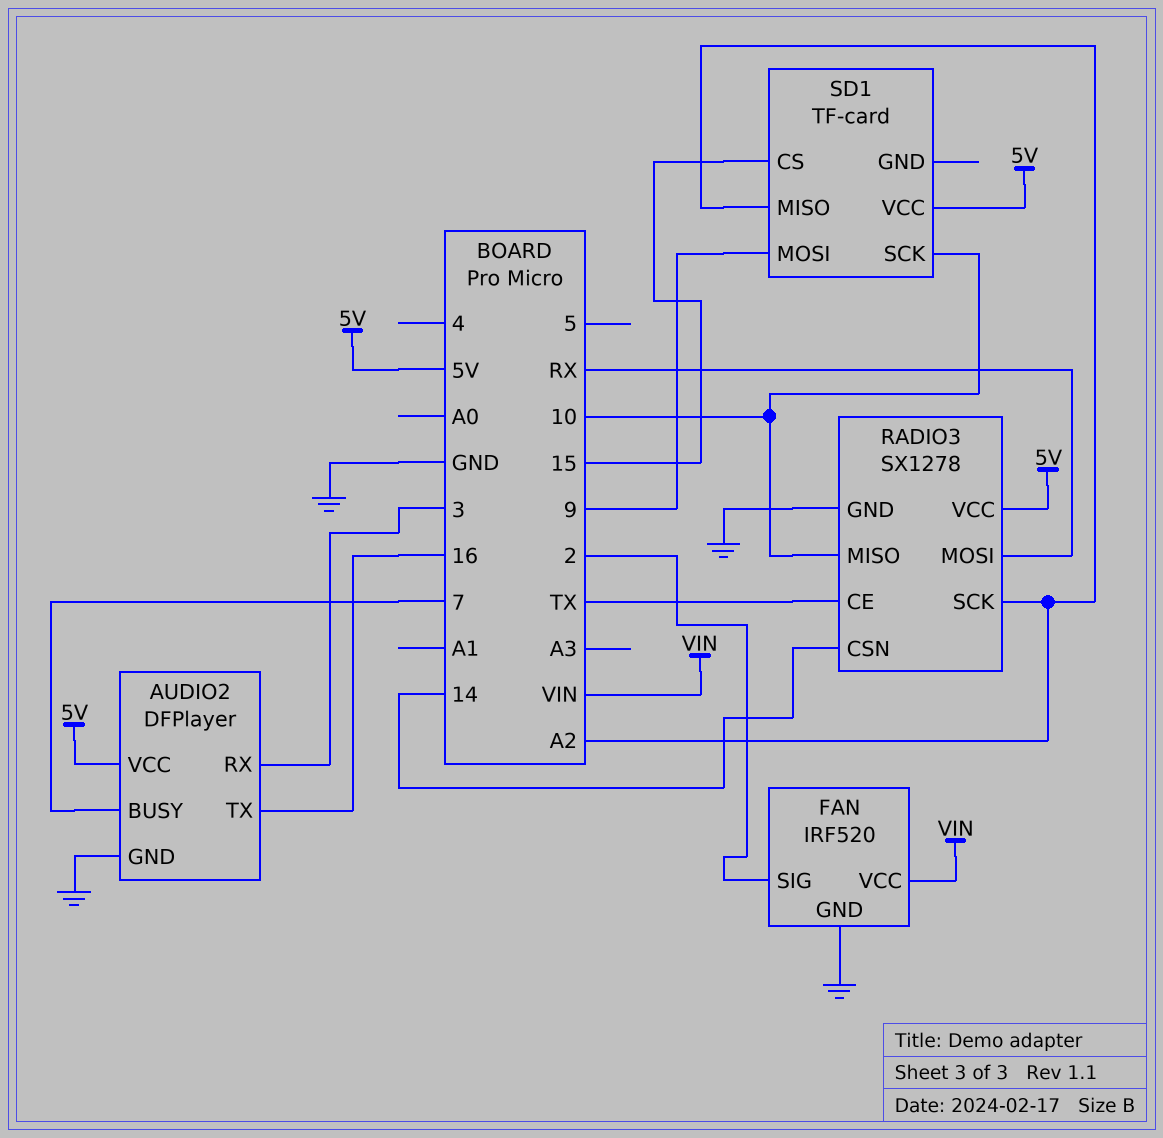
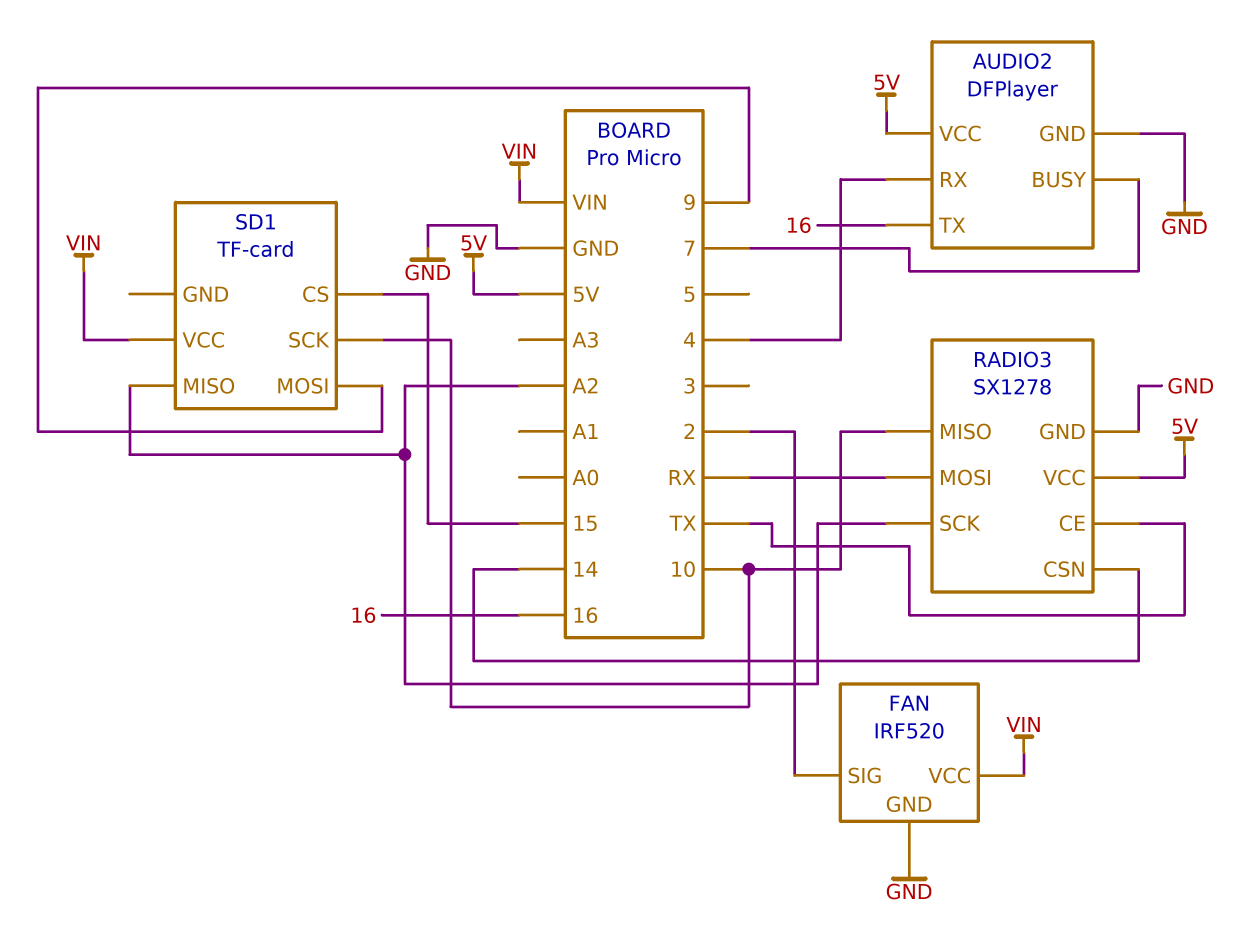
AUDIO2 pin RX: 3 -> 4
SD1 pin VCC: 5V -> VIN

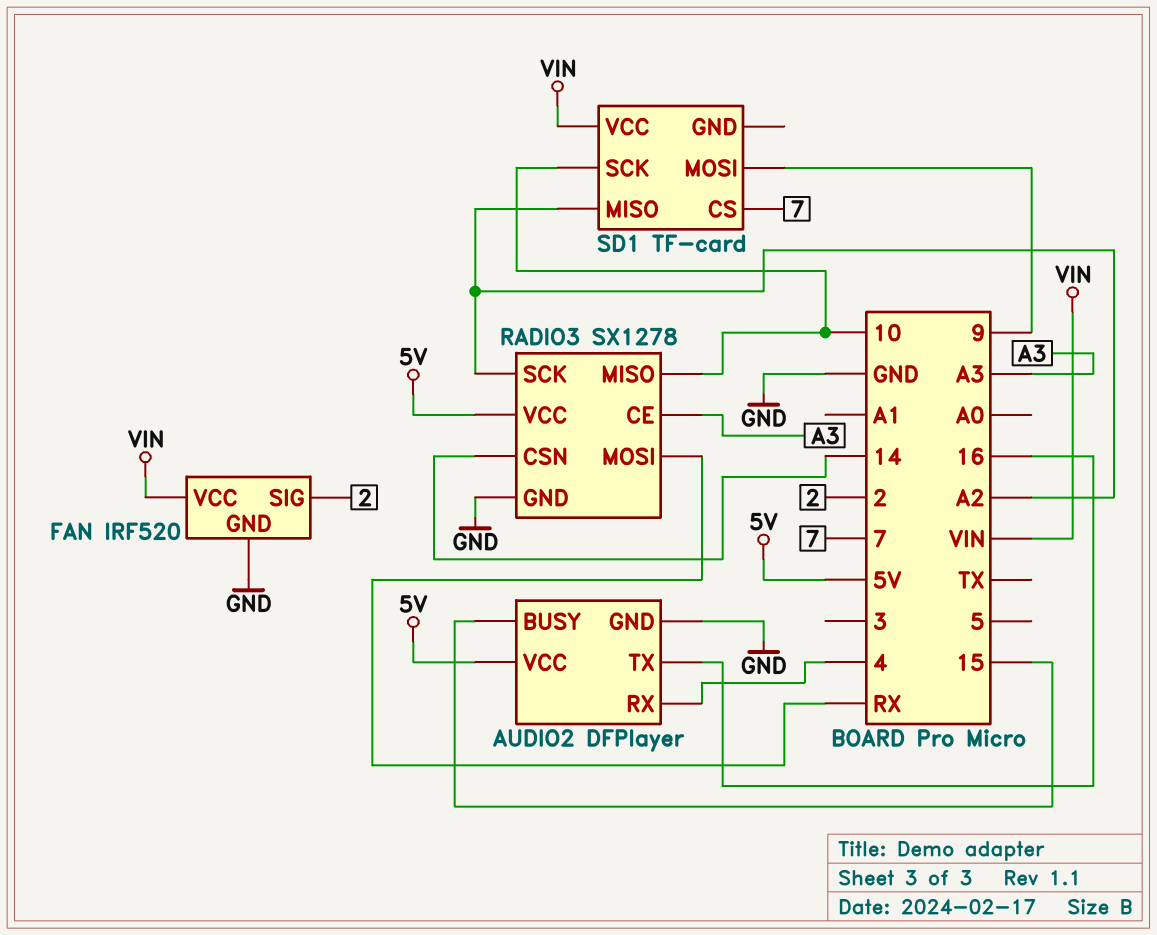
AUDIO2 pin BUSY: 7 -> 15
RADIO3 pin CE: TX -> A3
SD1 pin CS: 15 -> 7

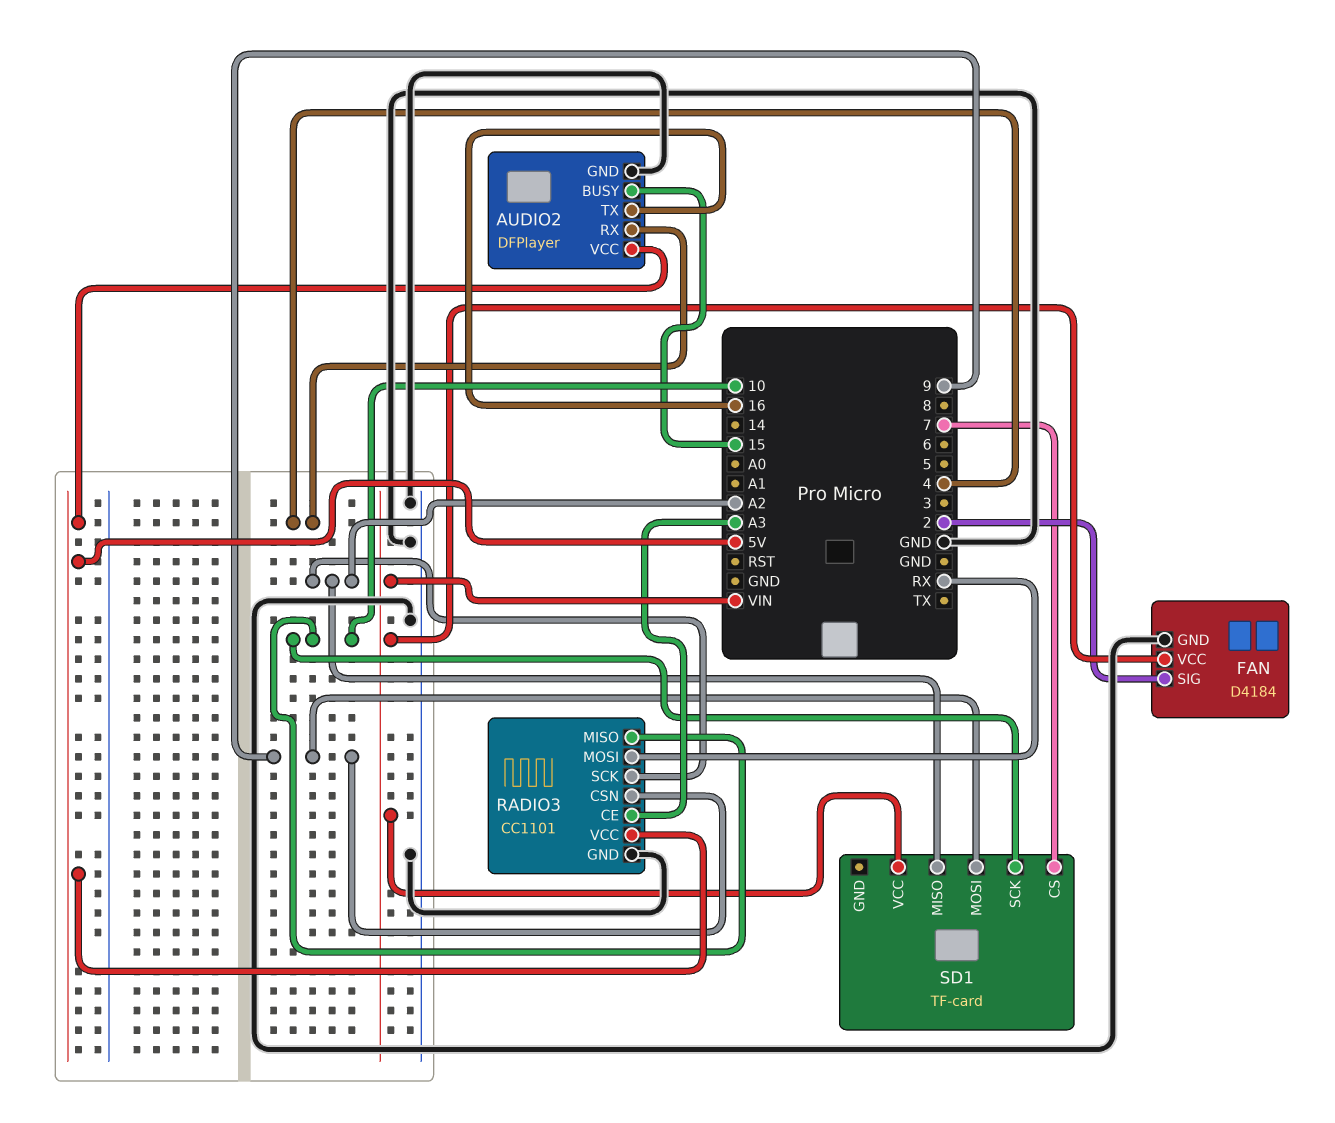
FAN: IRF520 -> D4184
RADIO3: SX1278 -> CC1101
RADIO3 pin CSN: 14 -> 9

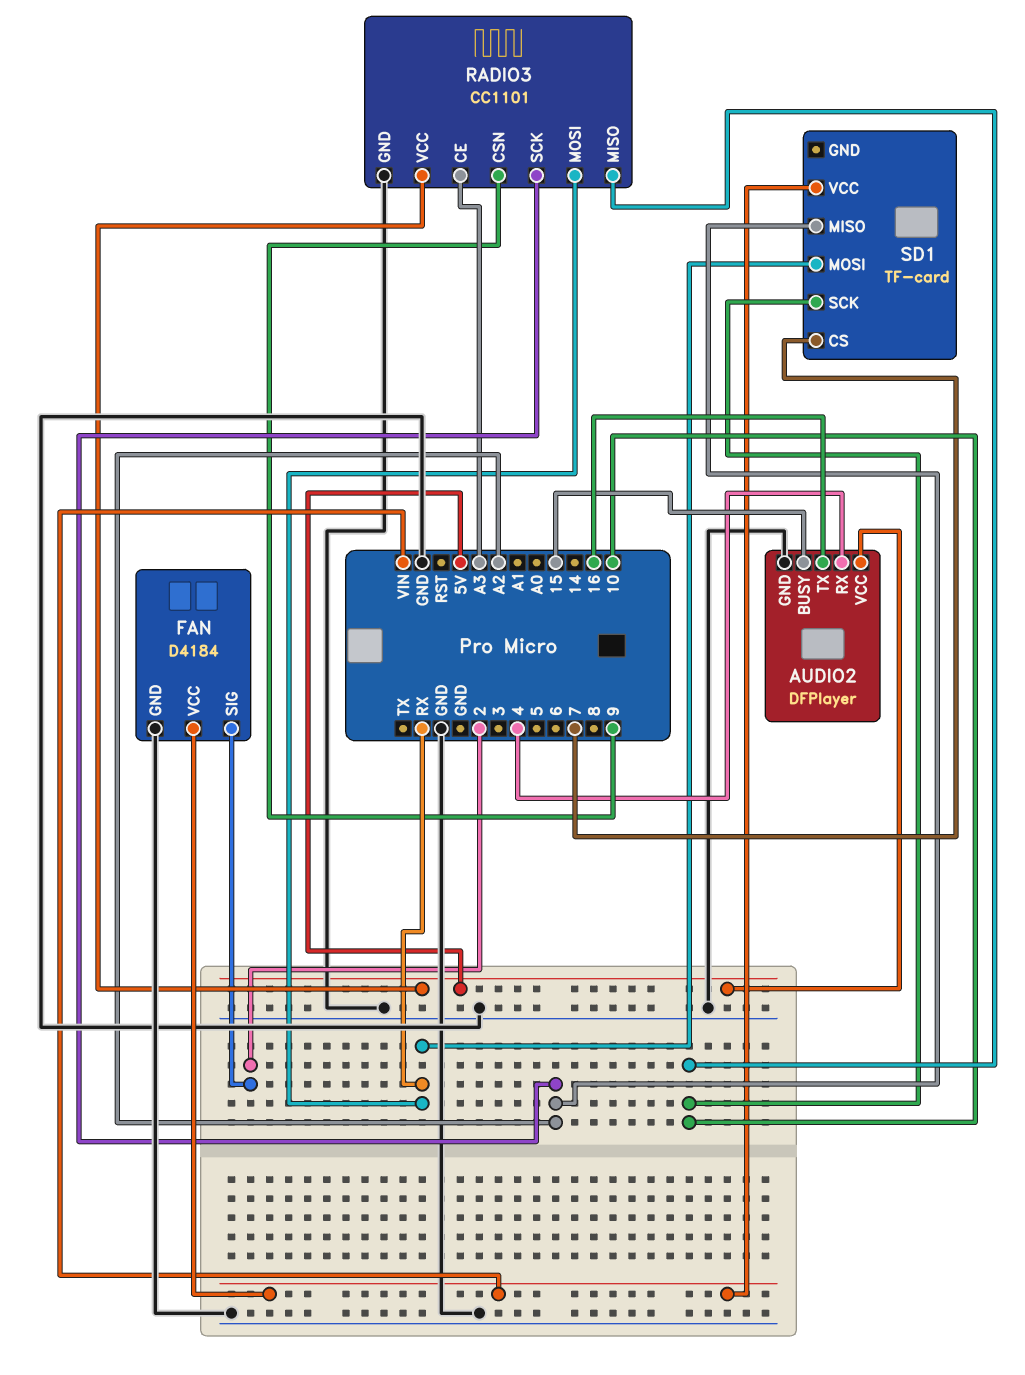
SD1 pin MOSI: 9 -> RX

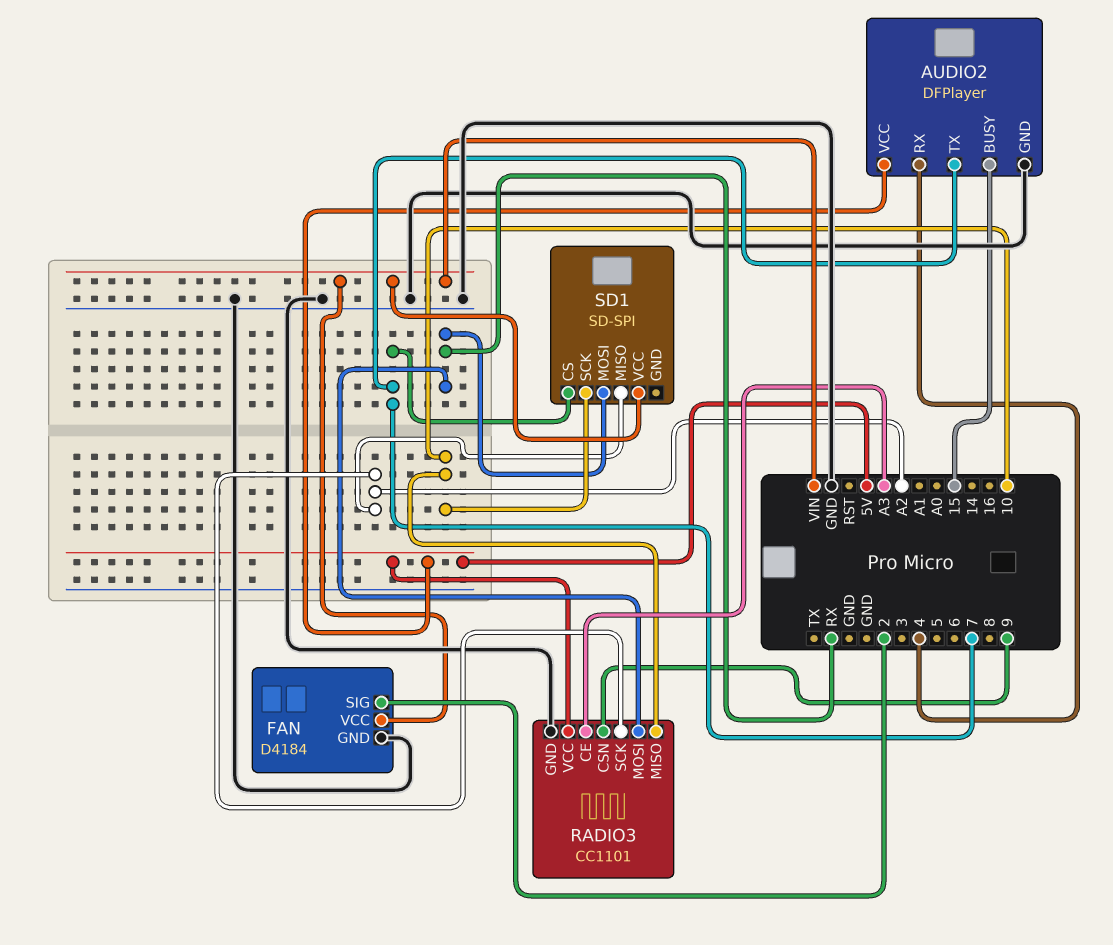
AUDIO2 pin TX: 16 -> 7
SD1: TF-card -> SD-SPI

